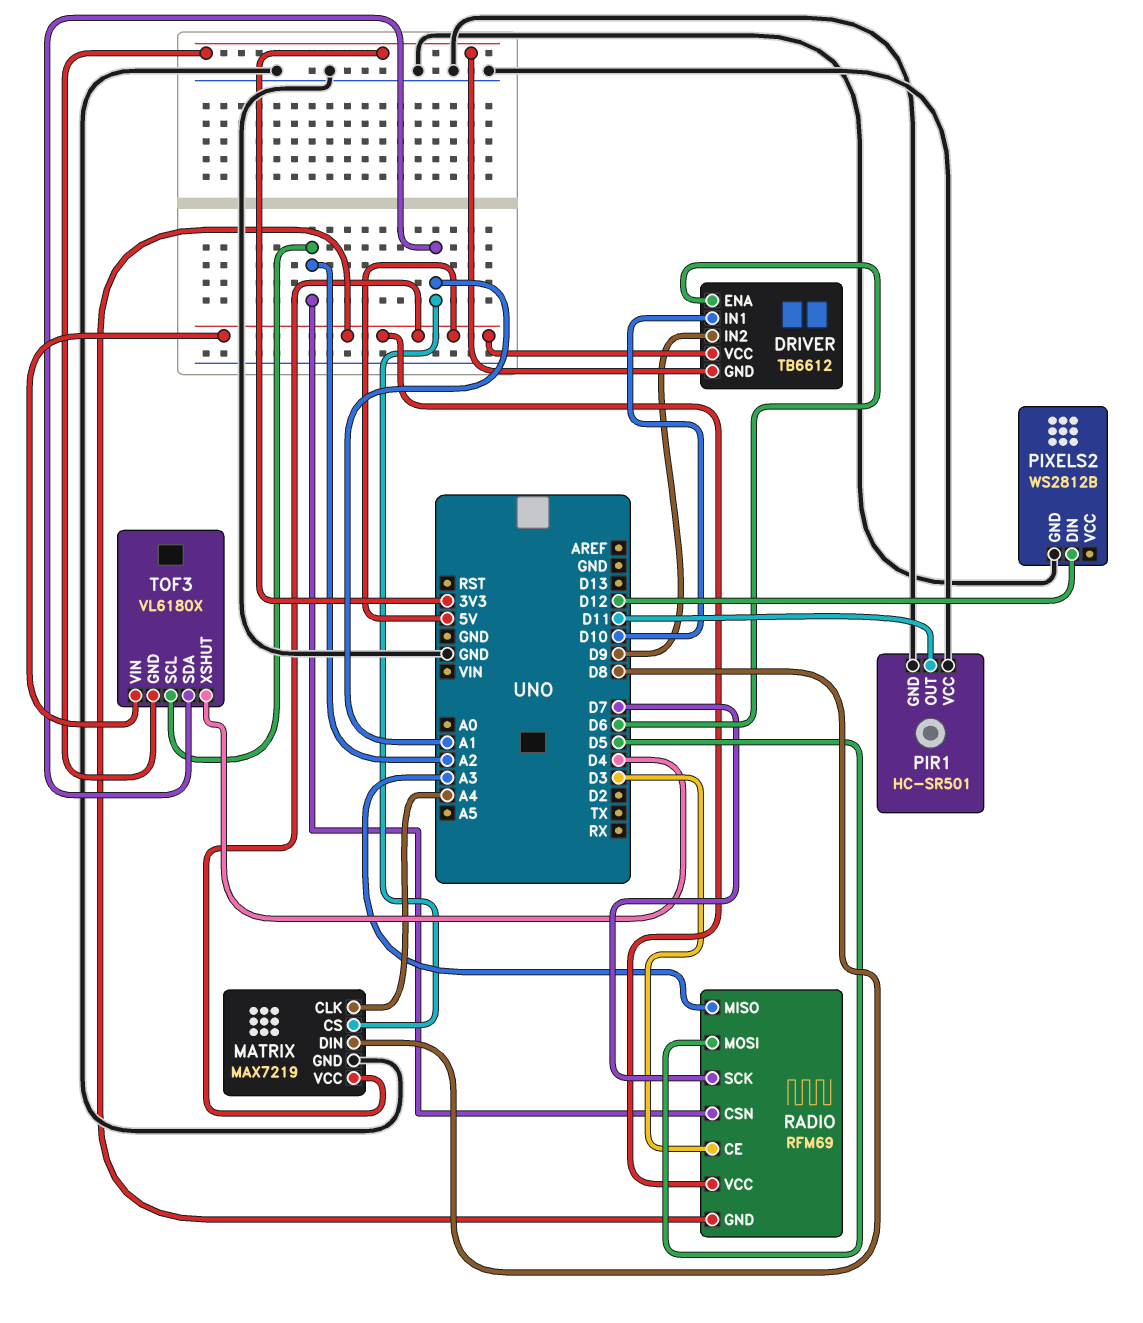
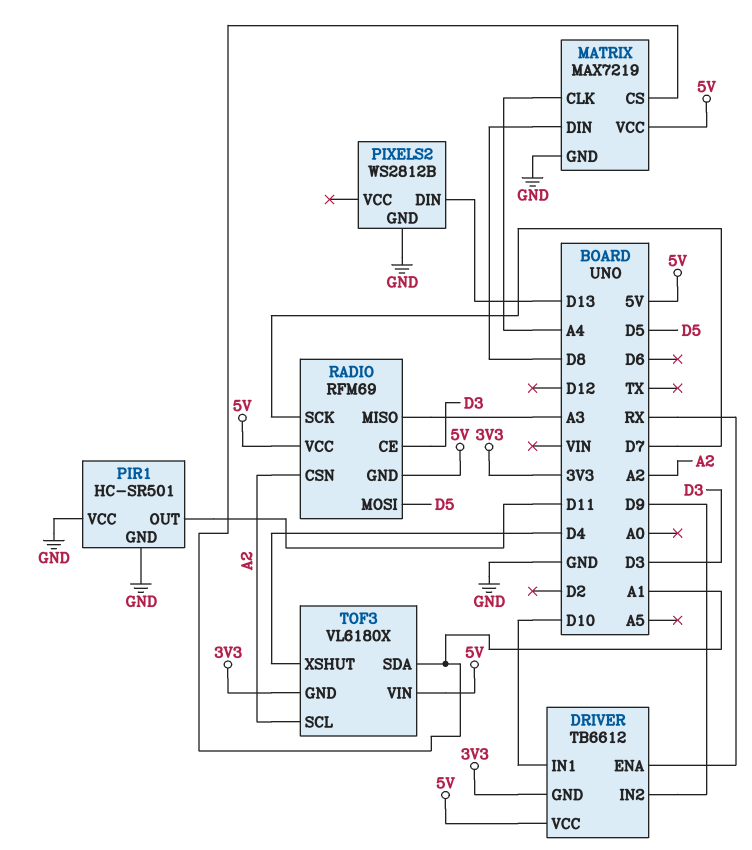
DRIVER pin ENA: D6 -> RX
PIXELS2 pin DIN: D12 -> D13

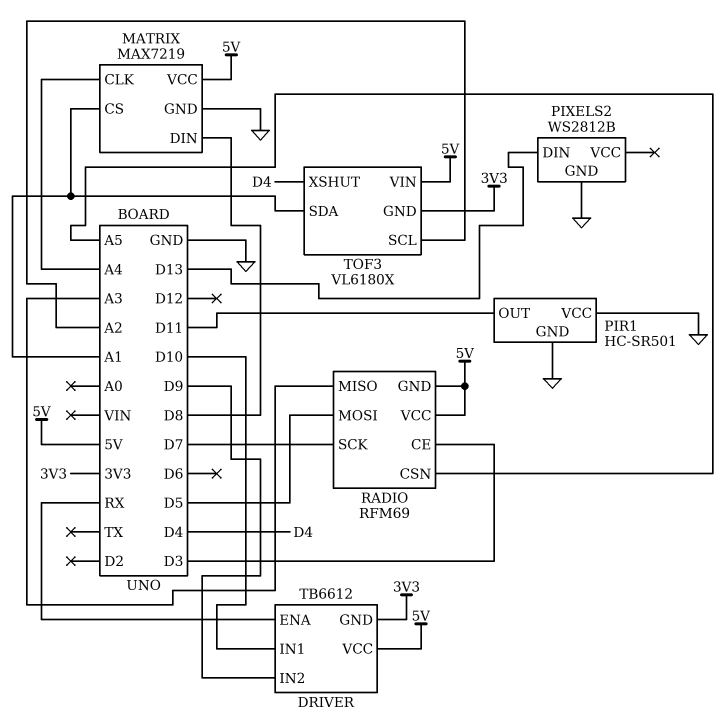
RADIO pin CSN: A2 -> A5

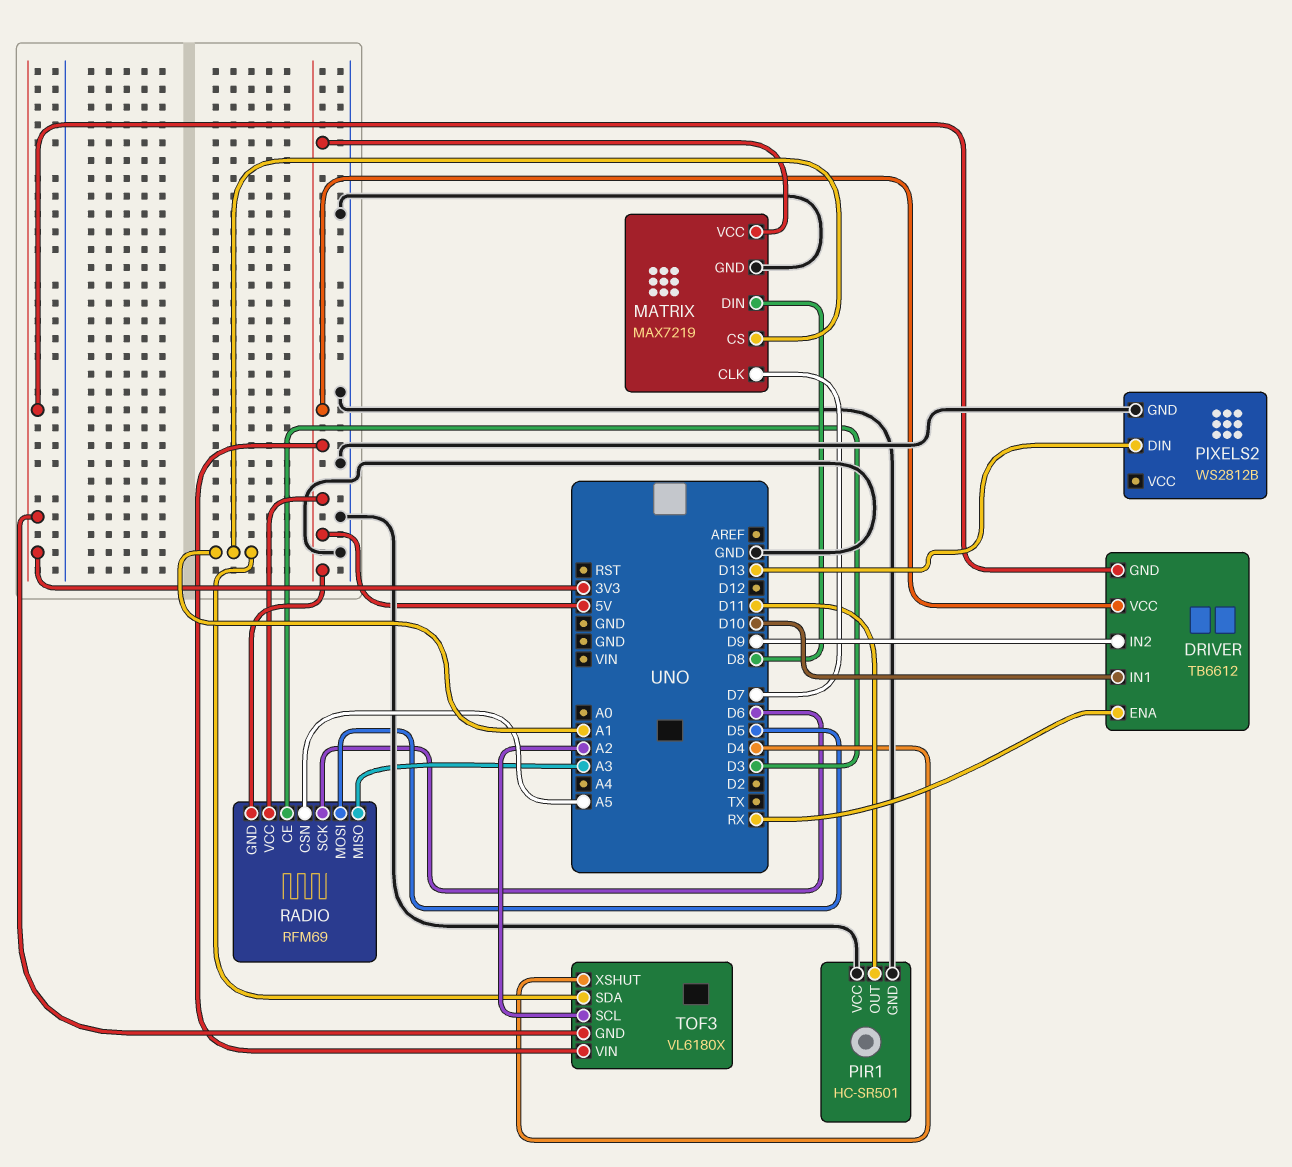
MATRIX pin CLK: A4 -> D7
RADIO pin SCK: D7 -> D6

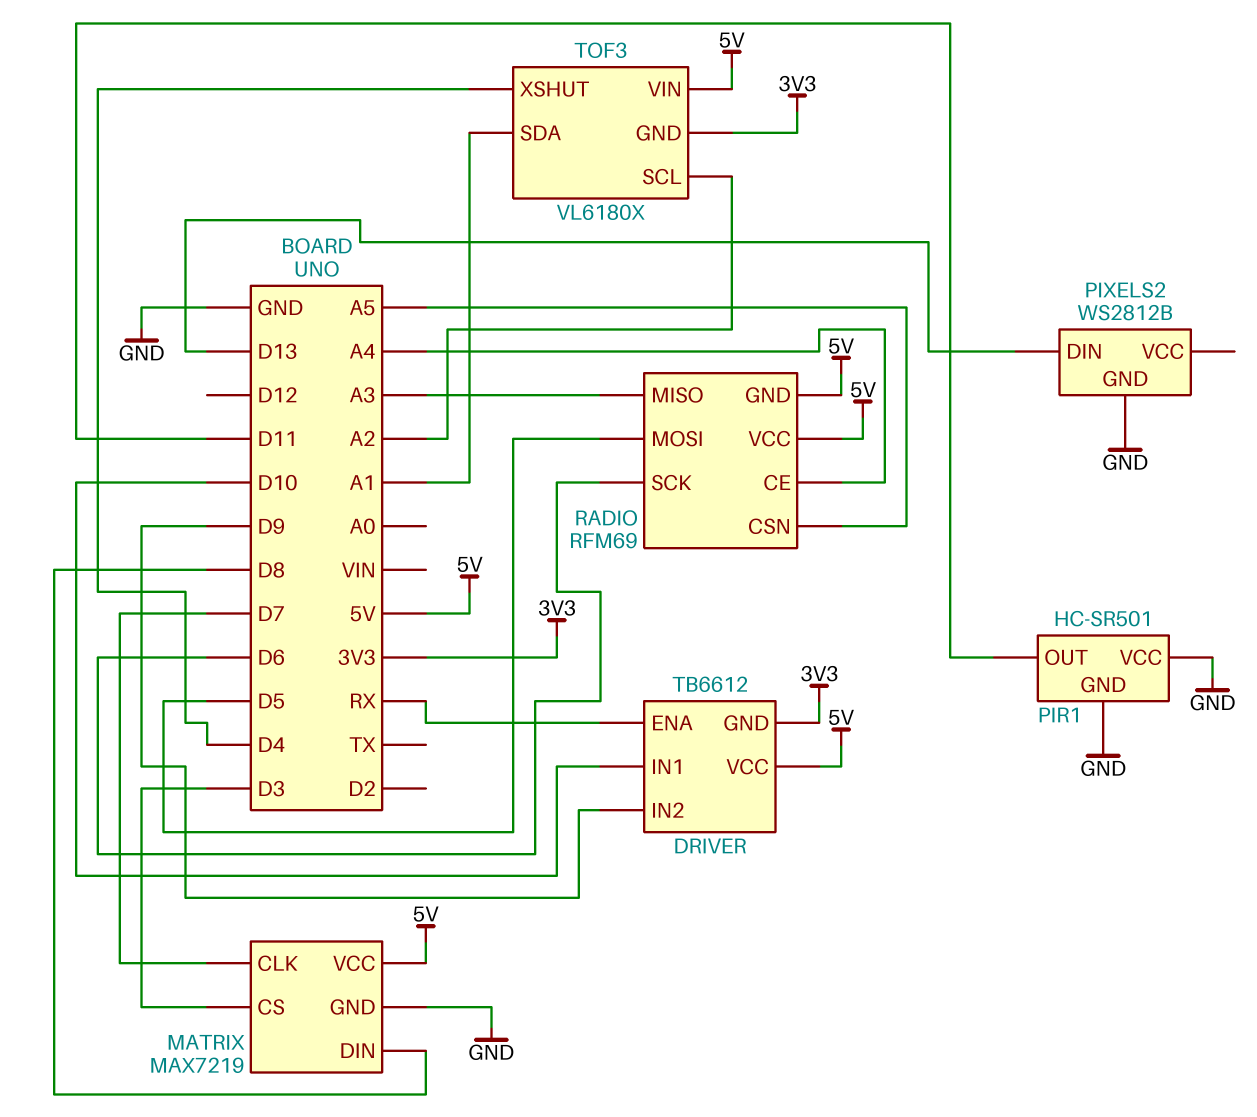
MATRIX pin CS: A1 -> D3
RADIO pin CE: D3 -> A4

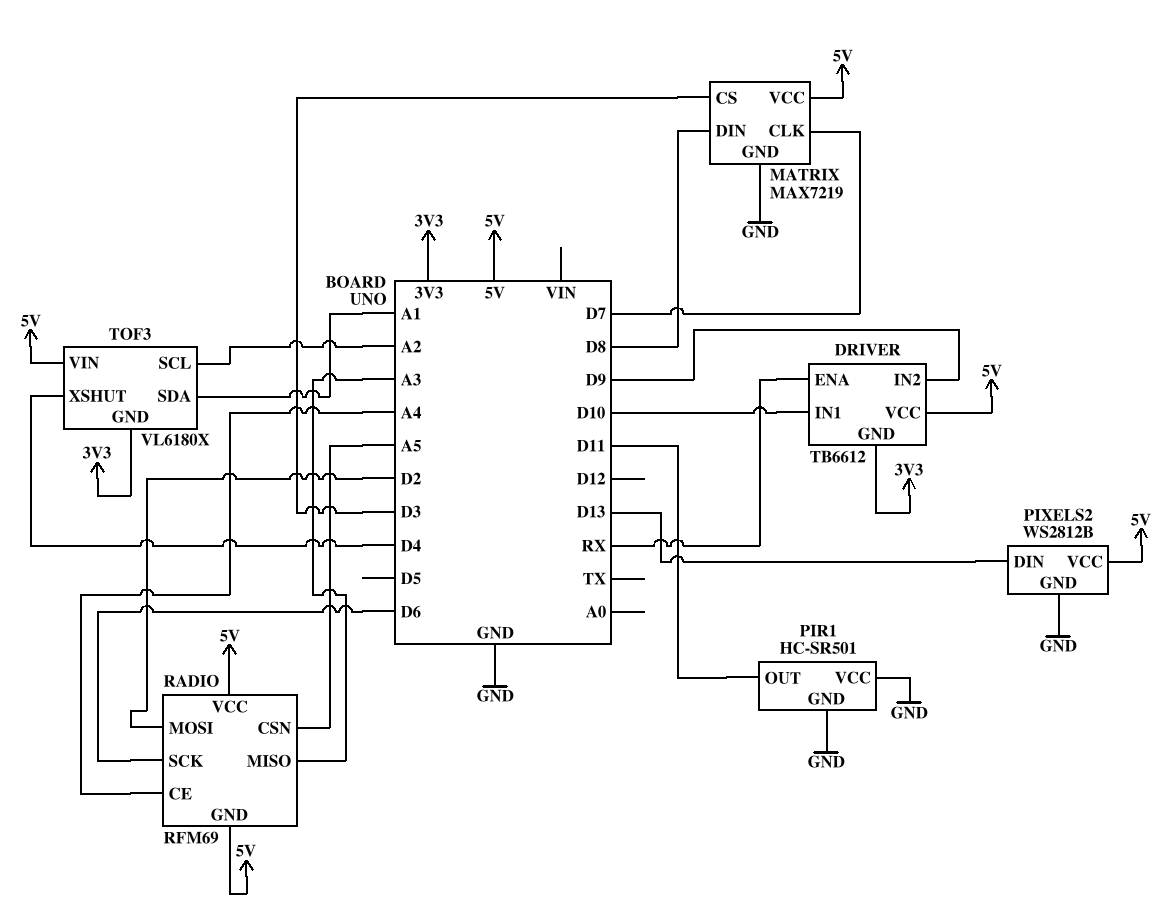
PIXELS2 pin VCC: none -> 5V
RADIO pin MOSI: D5 -> D2

